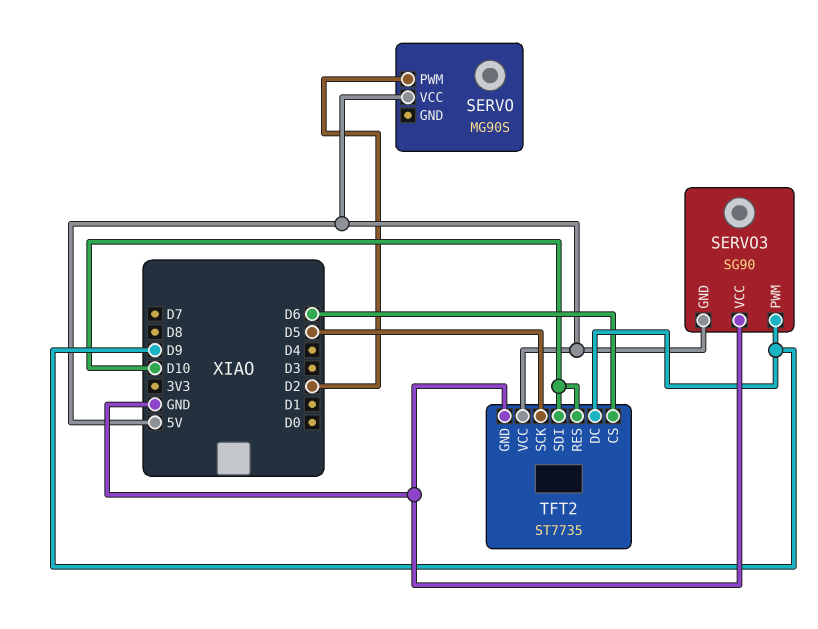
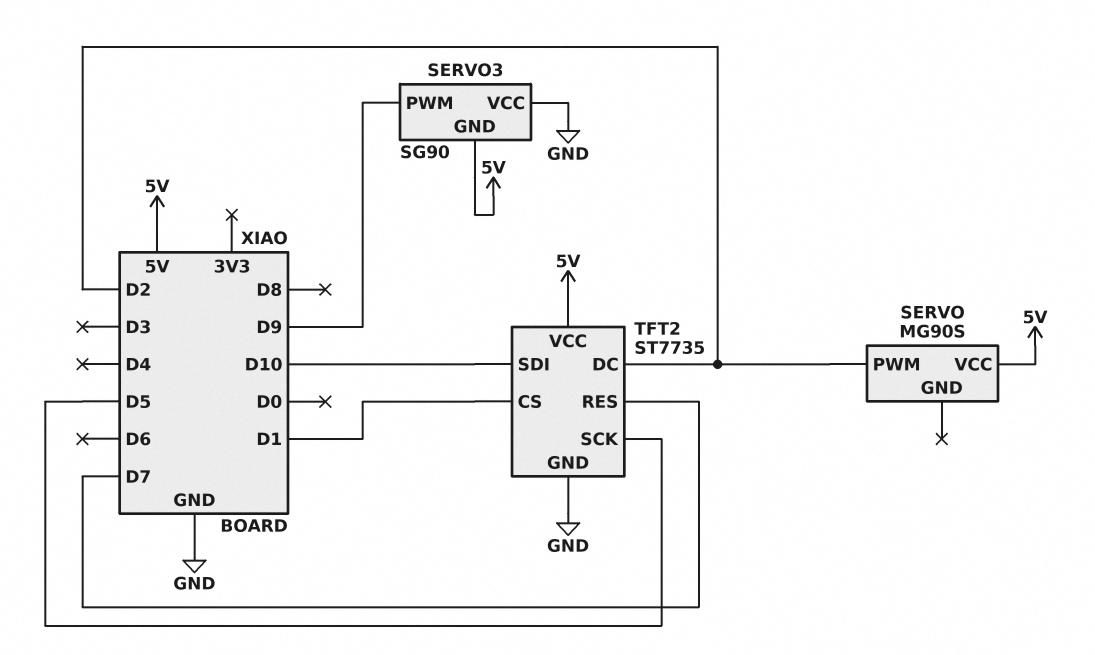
TFT2 pin CS: D6 -> D1
TFT2 pin DC: D9 -> D2
TFT2 pin RES: D10 -> D7

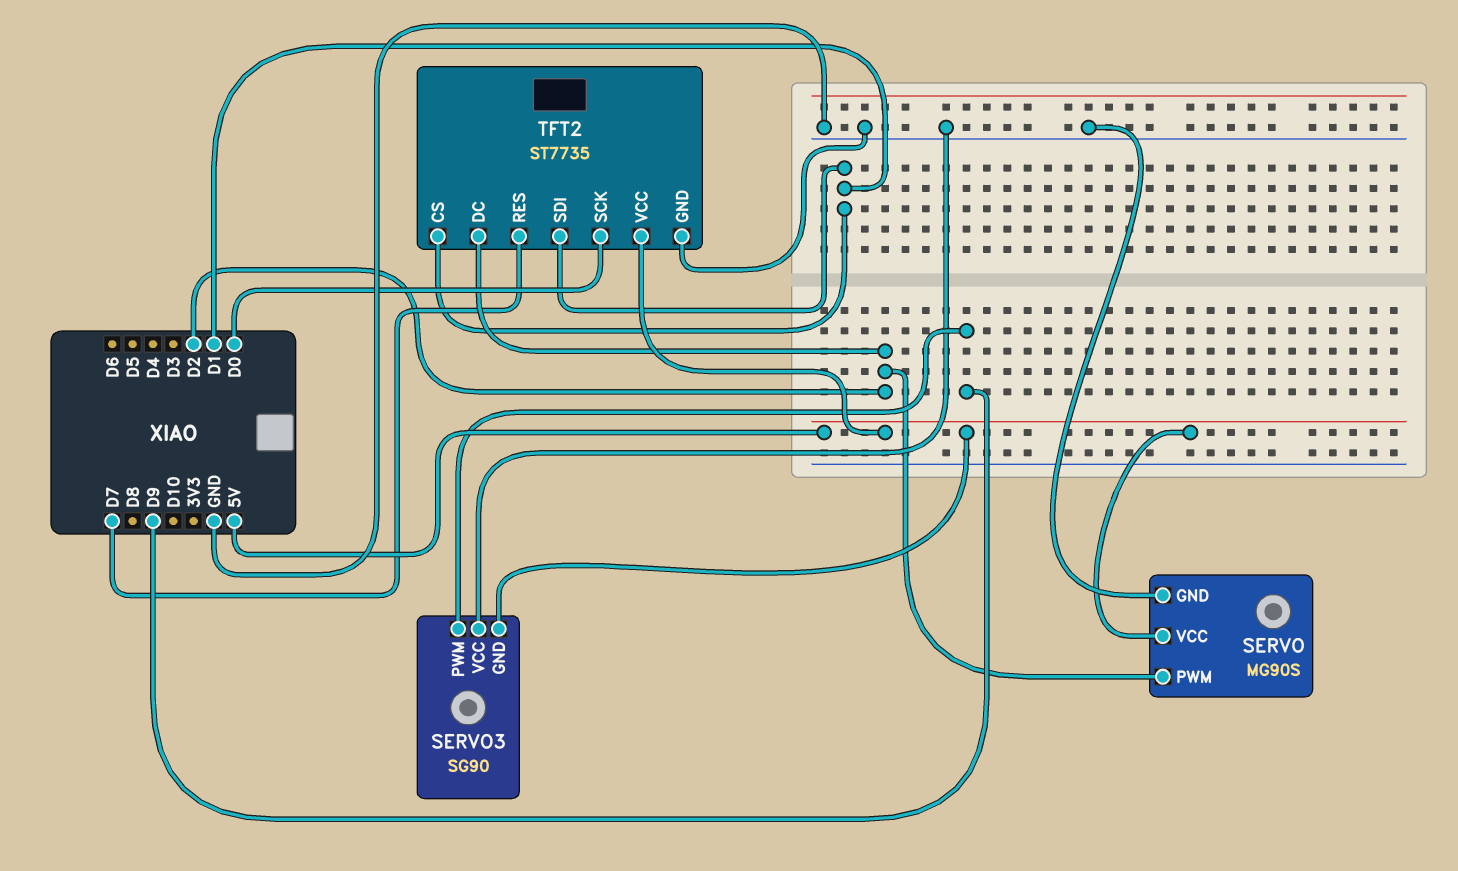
SERVO pin GND: none -> GND
TFT2 pin SCK: D5 -> D0
TFT2 pin SDI: D10 -> D1

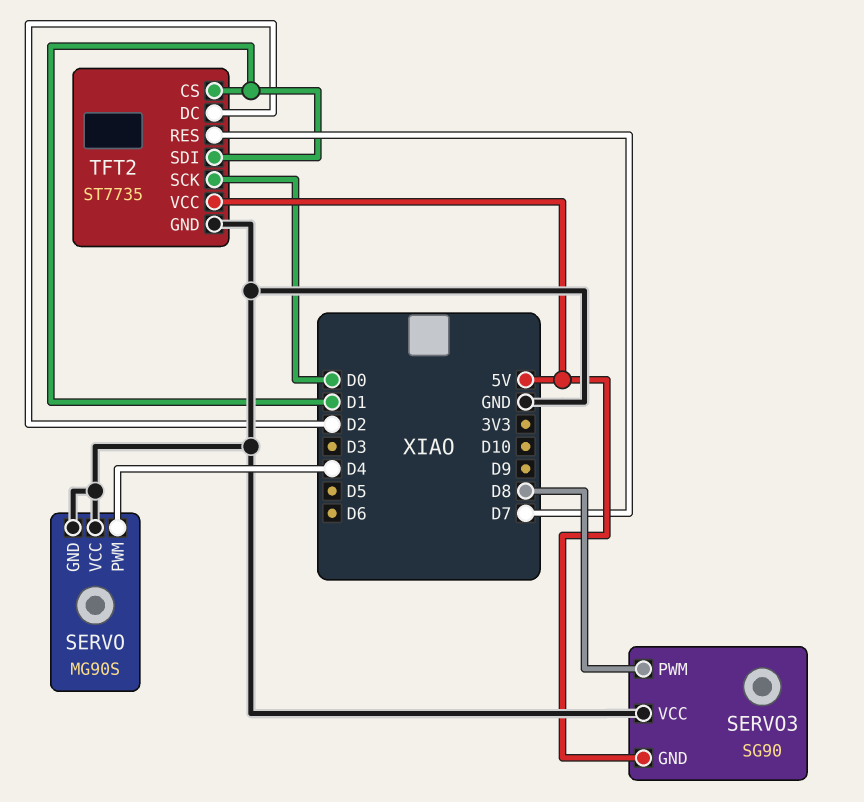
SERVO pin PWM: D2 -> D4
SERVO pin VCC: 5V -> GND
SERVO3 pin PWM: D9 -> D8

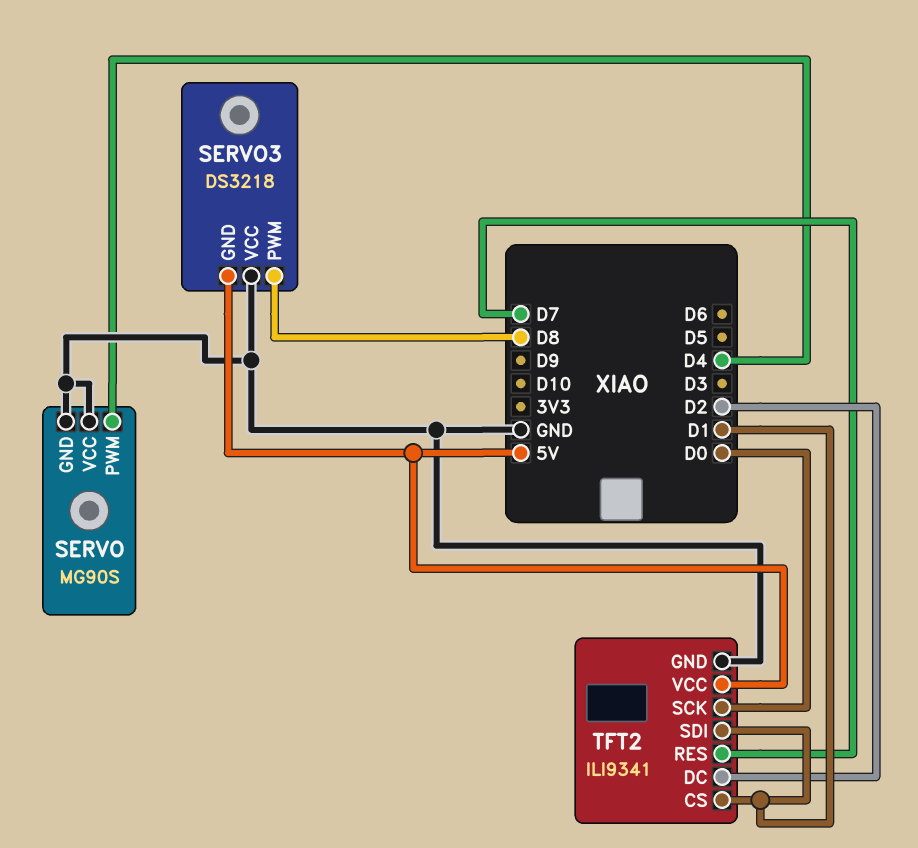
SERVO3: SG90 -> DS3218
TFT2: ST7735 -> ILI9341

